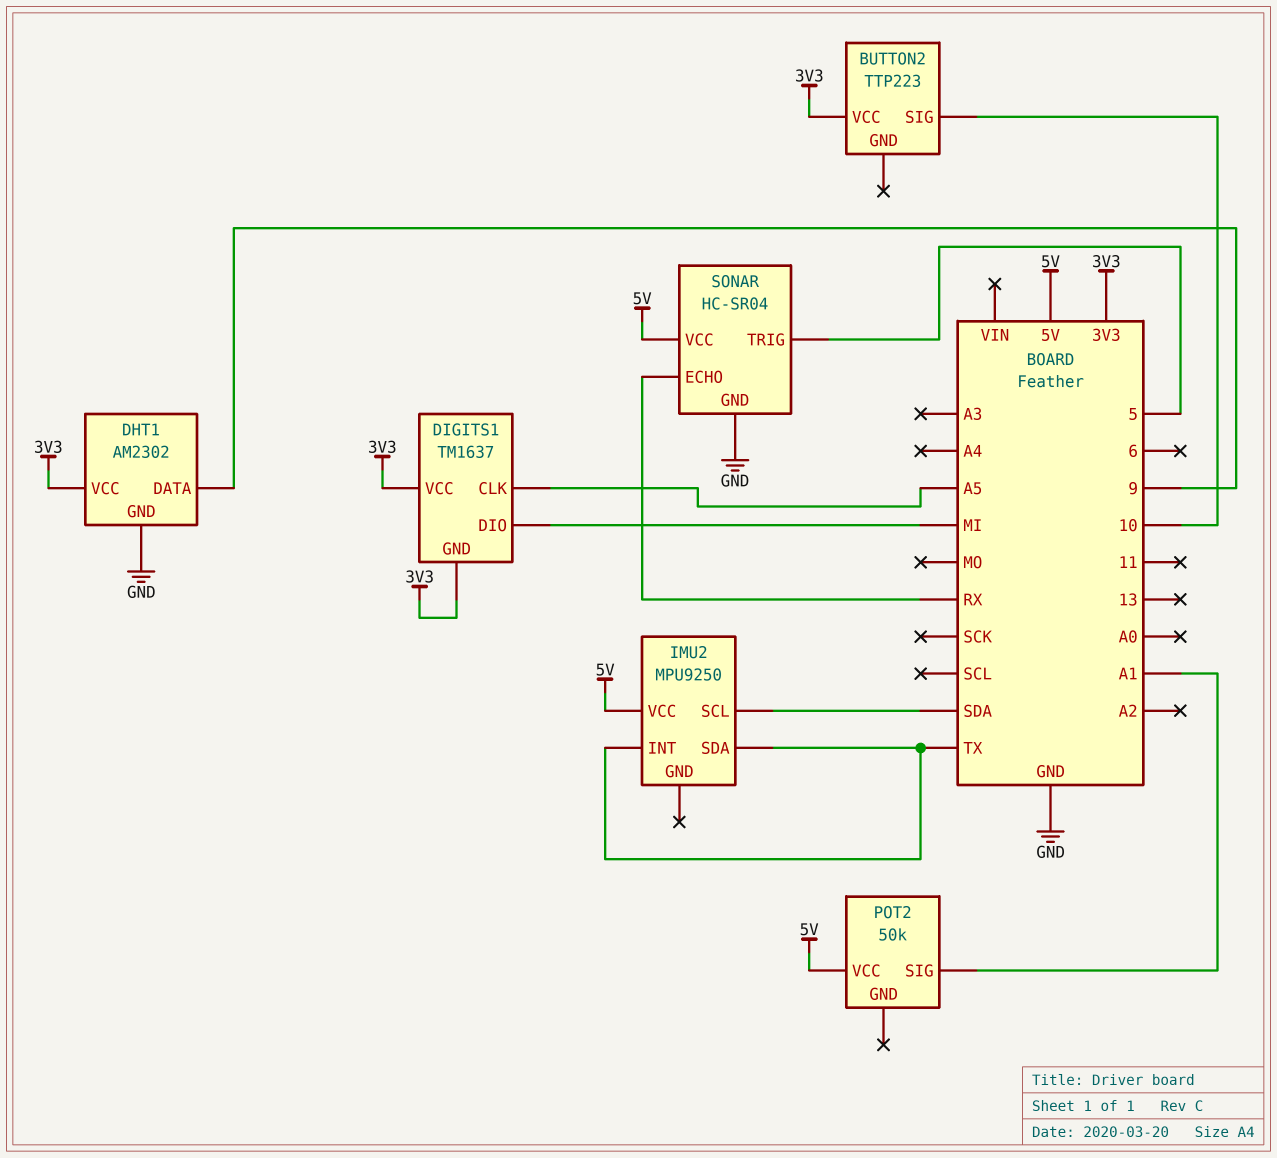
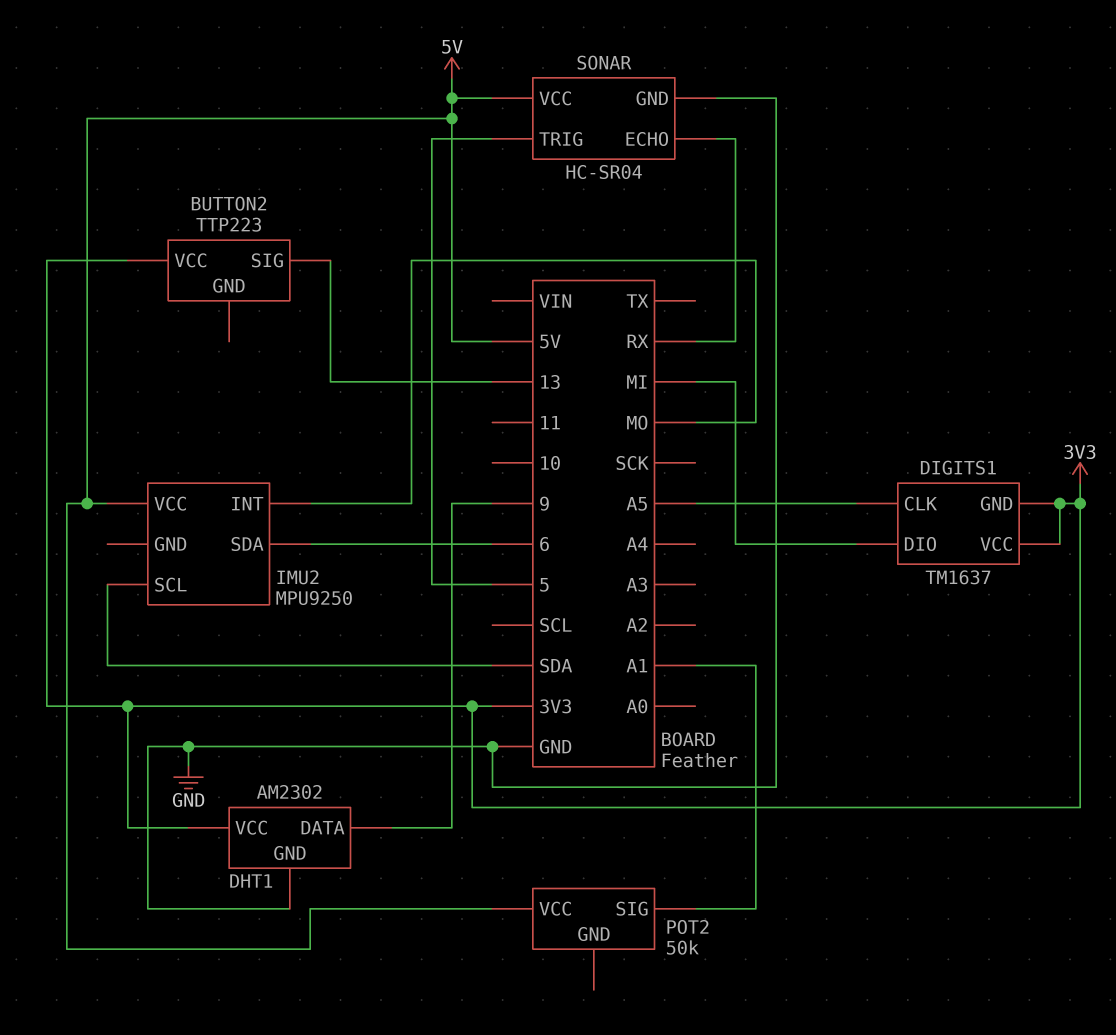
BUTTON2 pin SIG: 10 -> 13
IMU2 pin INT: TX -> MO
IMU2 pin SDA: TX -> 6

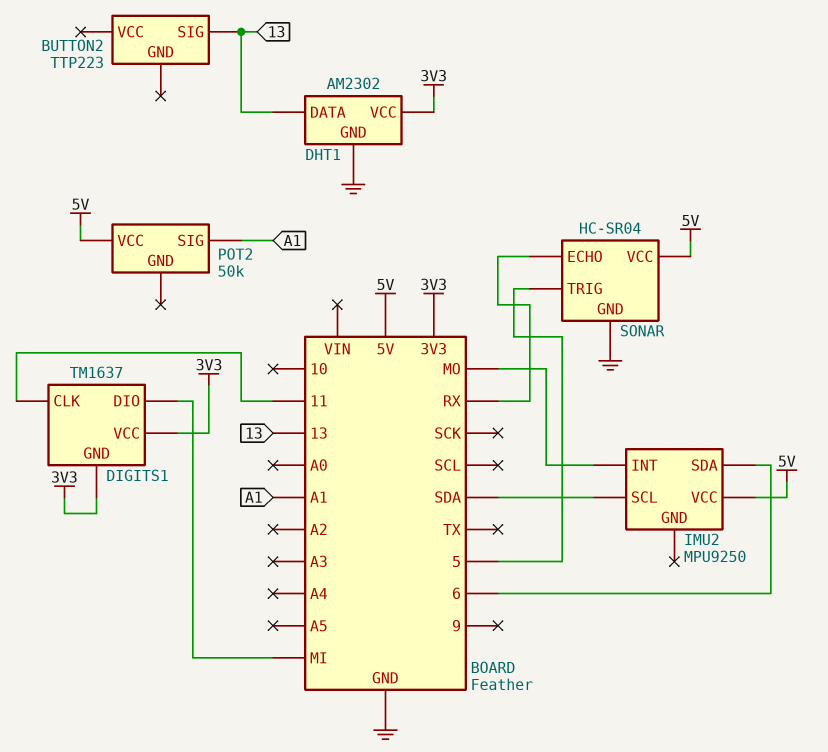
BUTTON2 pin VCC: 3V3 -> none
DHT1 pin DATA: 9 -> 13
DIGITS1 pin CLK: A5 -> 11

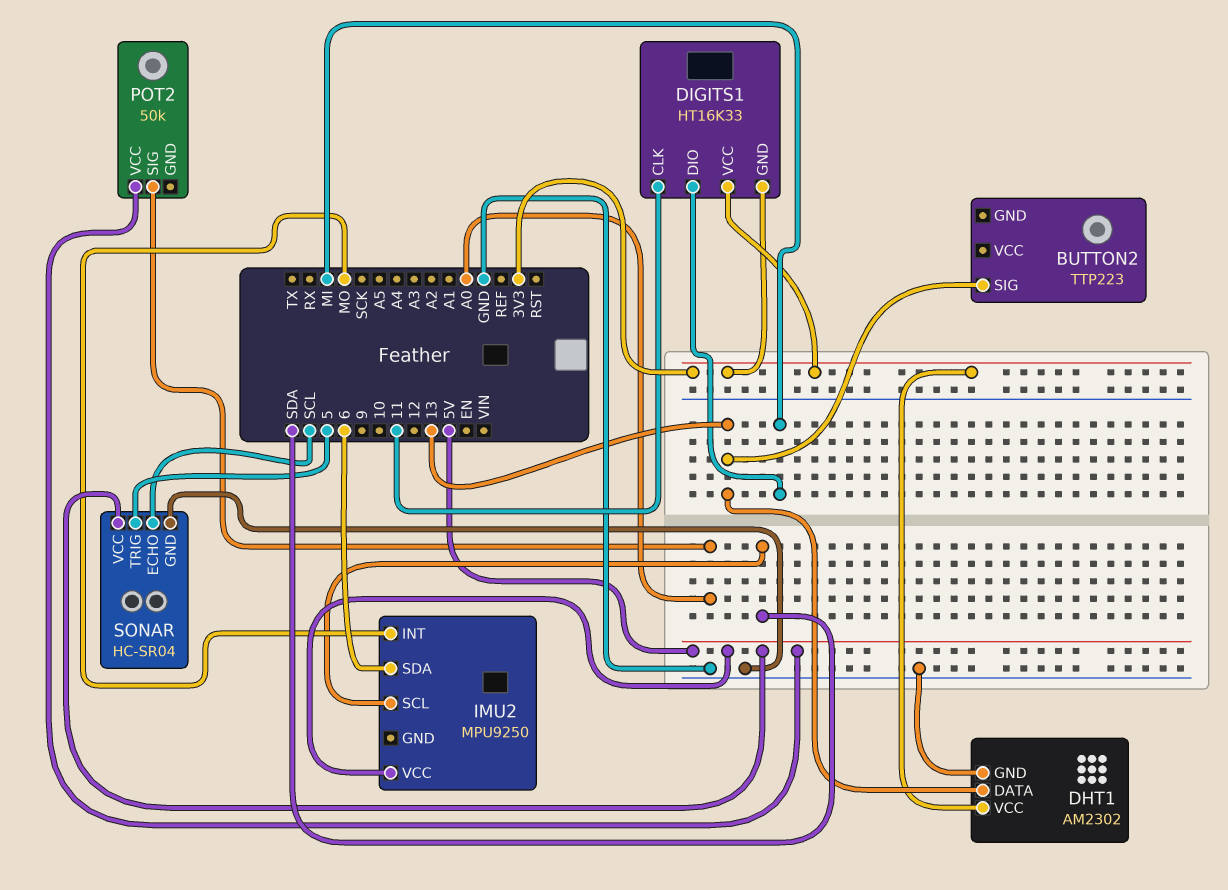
DIGITS1: TM1637 -> HT16K33
POT2 pin SIG: A1 -> A0
SONAR pin ECHO: RX -> SCL

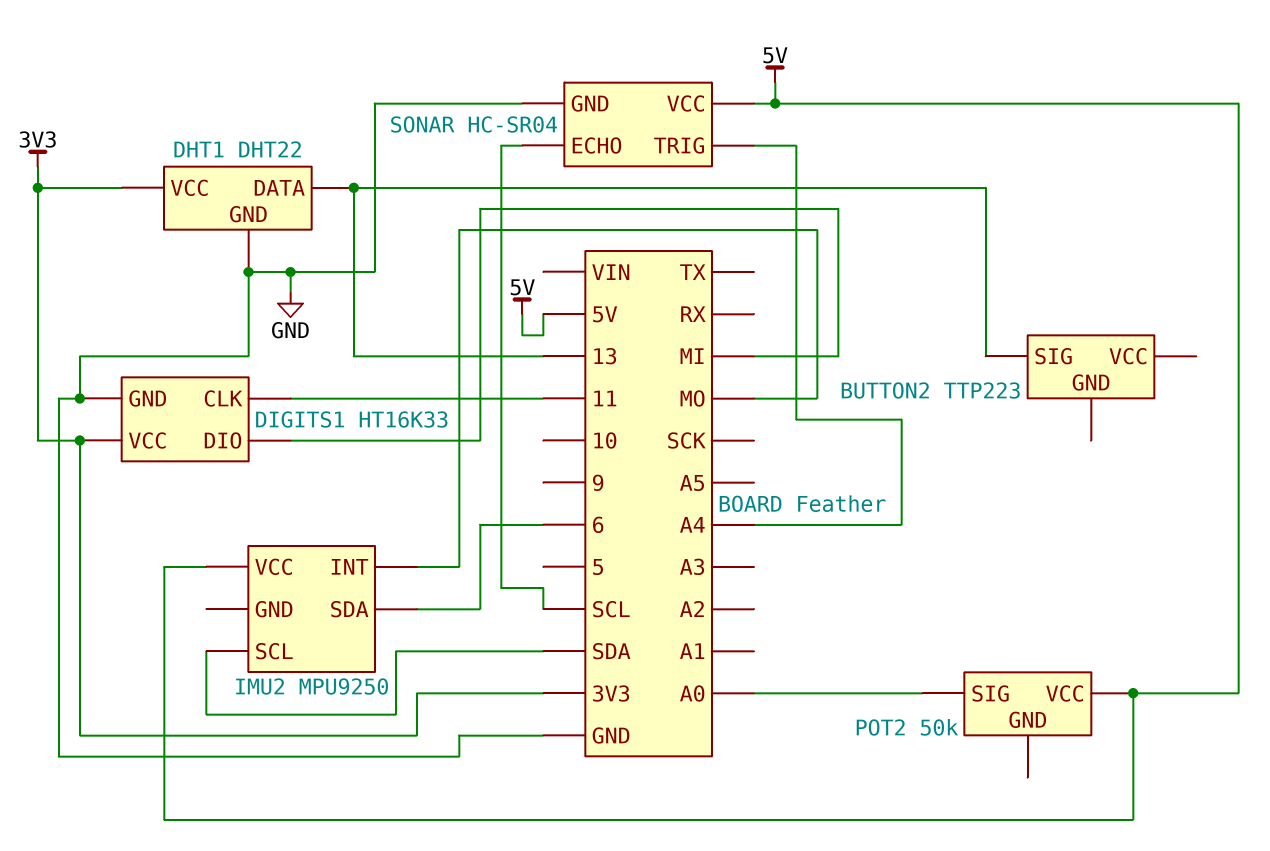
DHT1: AM2302 -> DHT22
DIGITS1 pin GND: 3V3 -> GND
SONAR pin TRIG: 5 -> A4

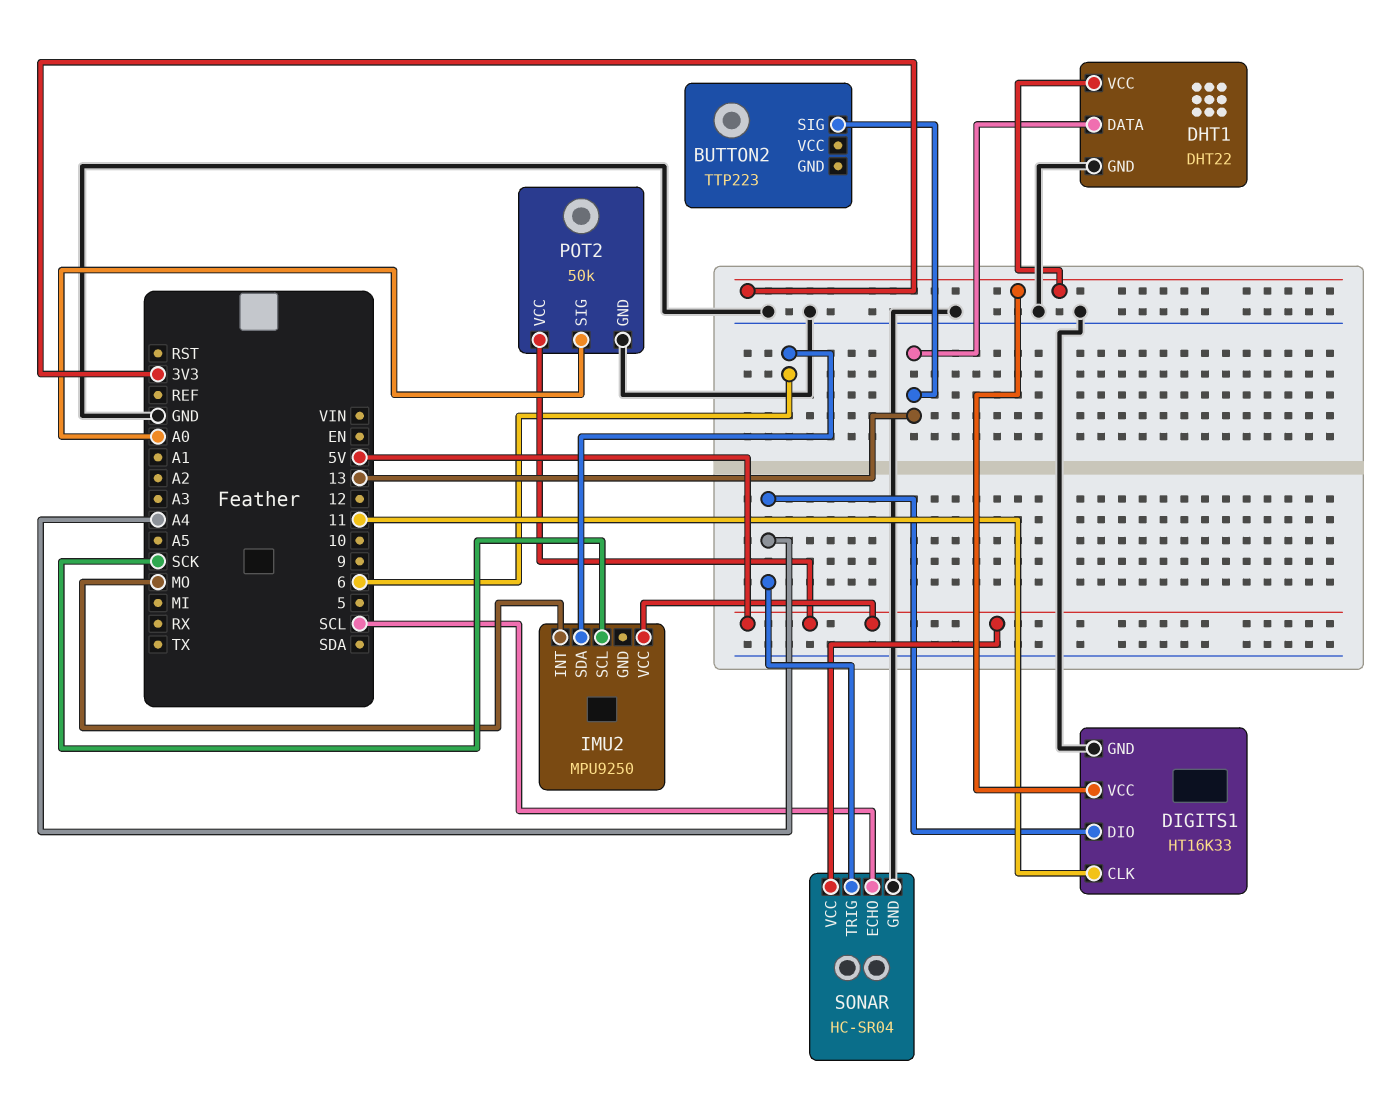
DIGITS1 pin DIO: MI -> A4
IMU2 pin SCL: SDA -> SCK
POT2 pin GND: none -> GND

